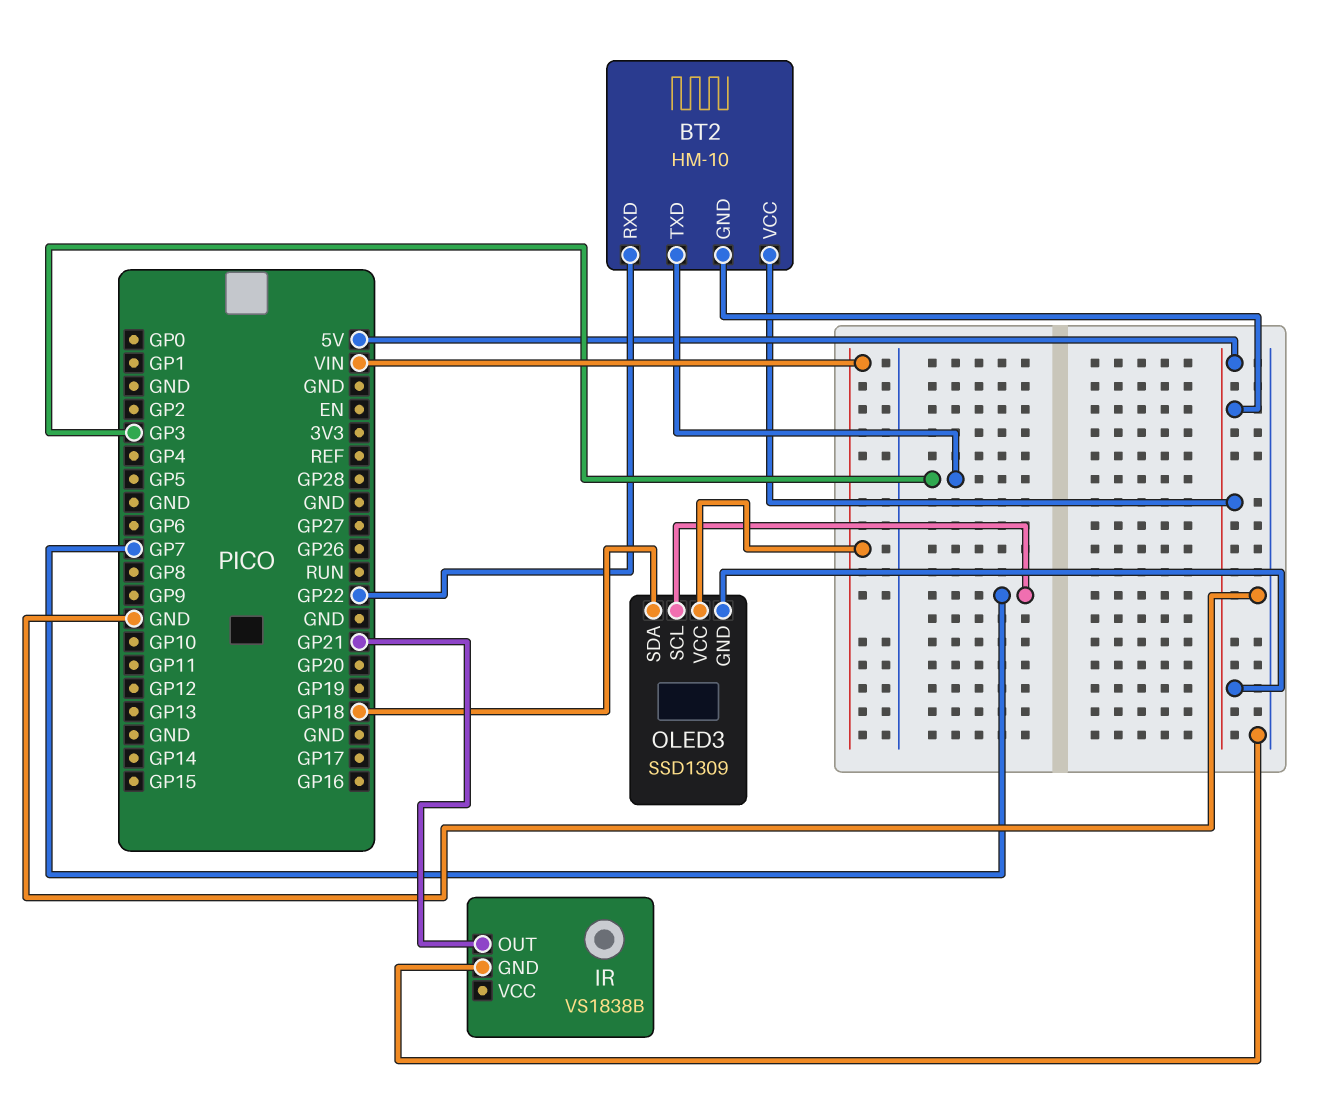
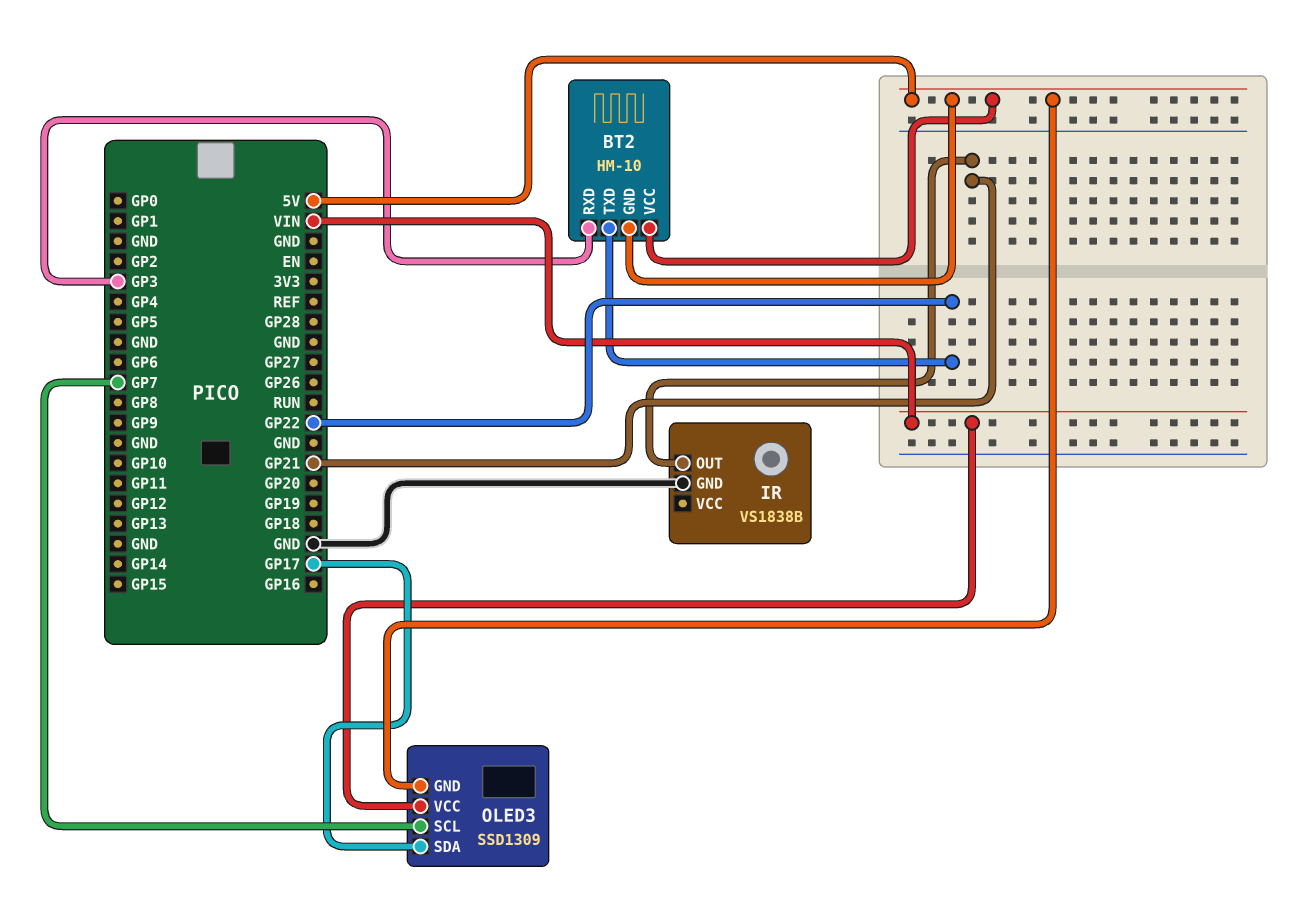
BT2 pin RXD: GP22 -> GP3
BT2 pin TXD: GP3 -> GP22
OLED3 pin SDA: GP18 -> GP17

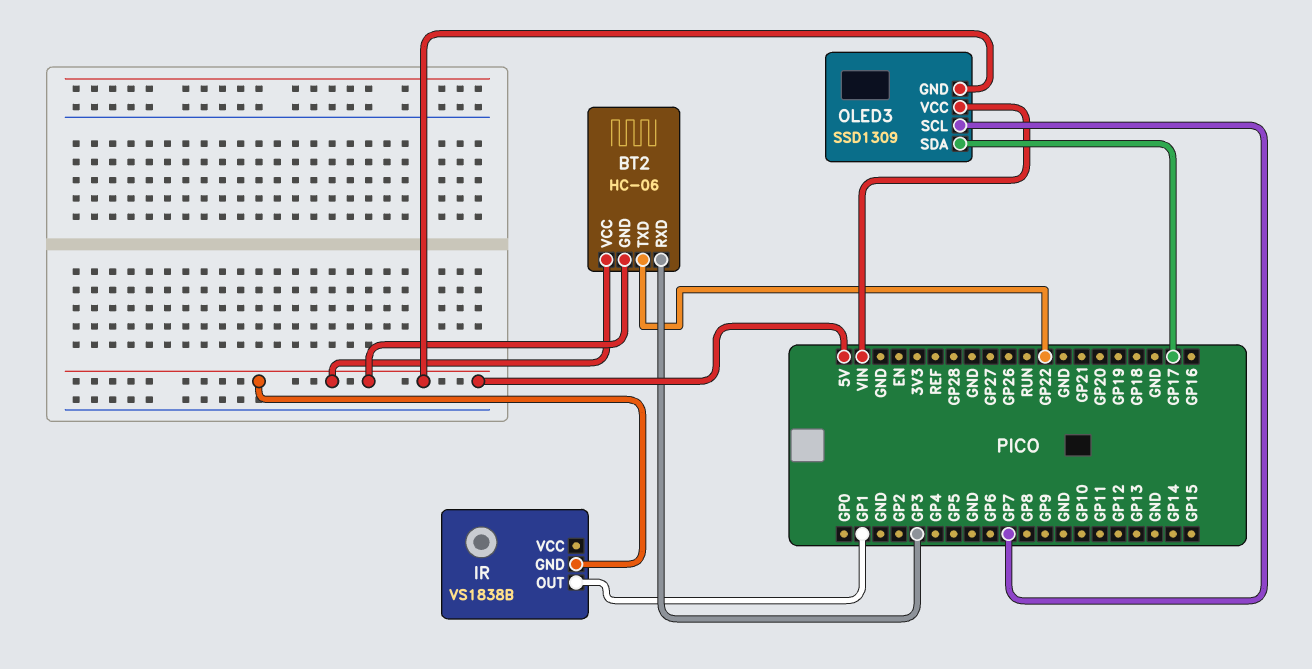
BT2: HM-10 -> HC-06
IR pin GND: GND -> 5V
IR pin OUT: GP21 -> GP1

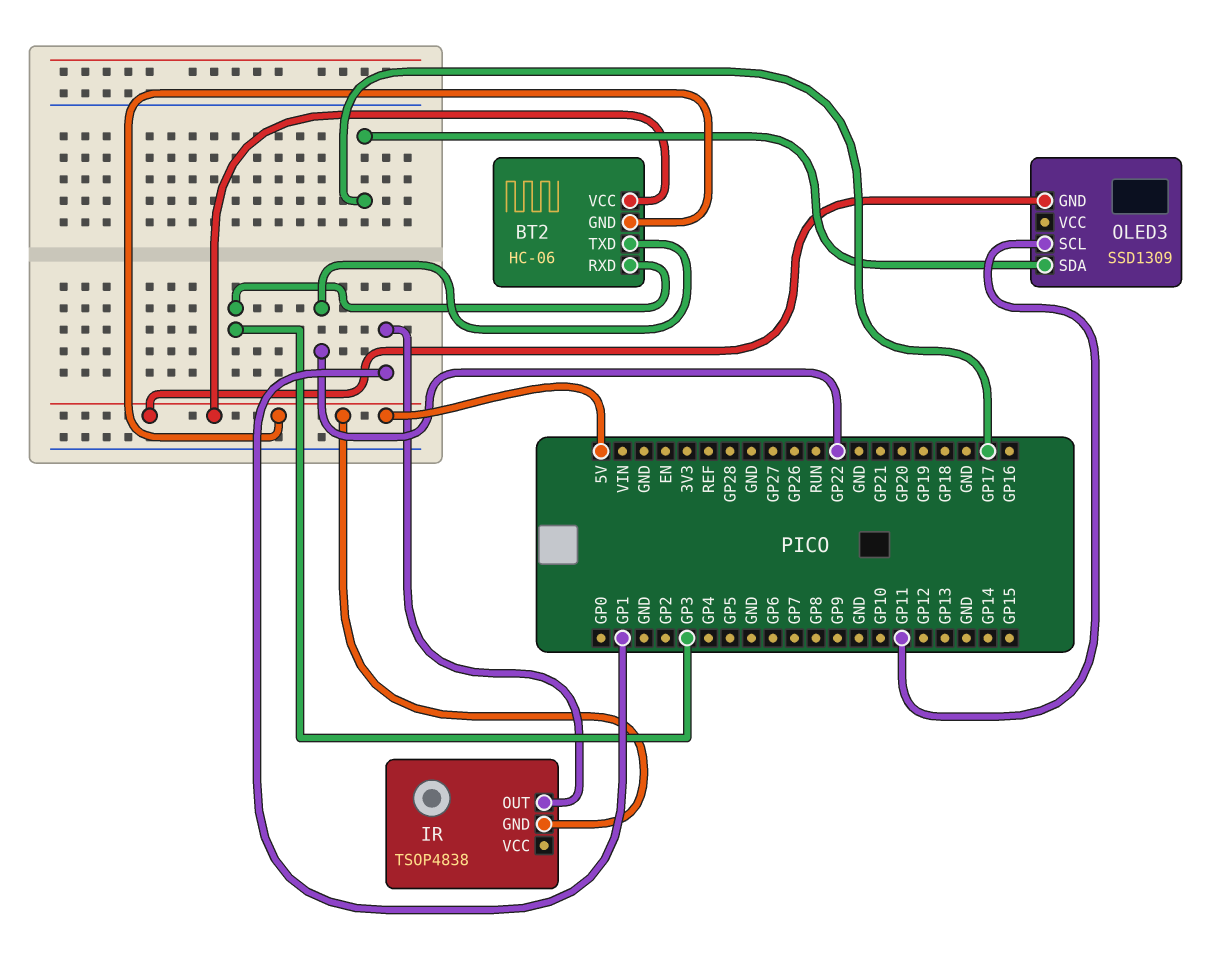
IR: VS1838B -> TSOP4838
OLED3 pin SCL: GP7 -> GP11
OLED3 pin VCC: VIN -> none

